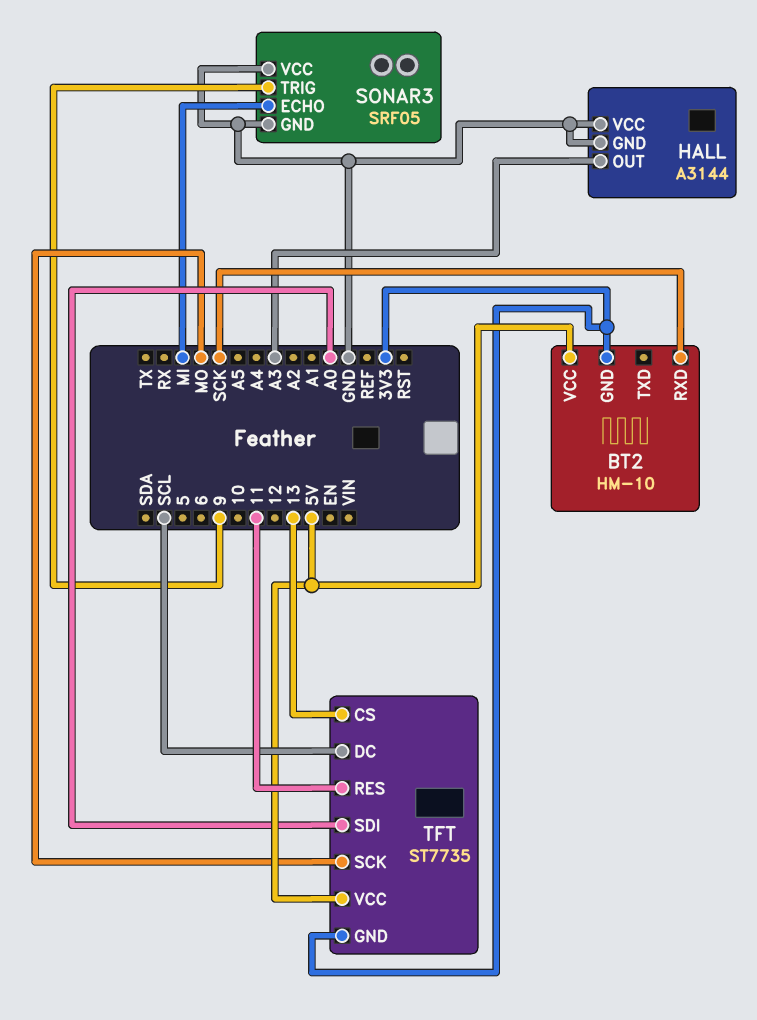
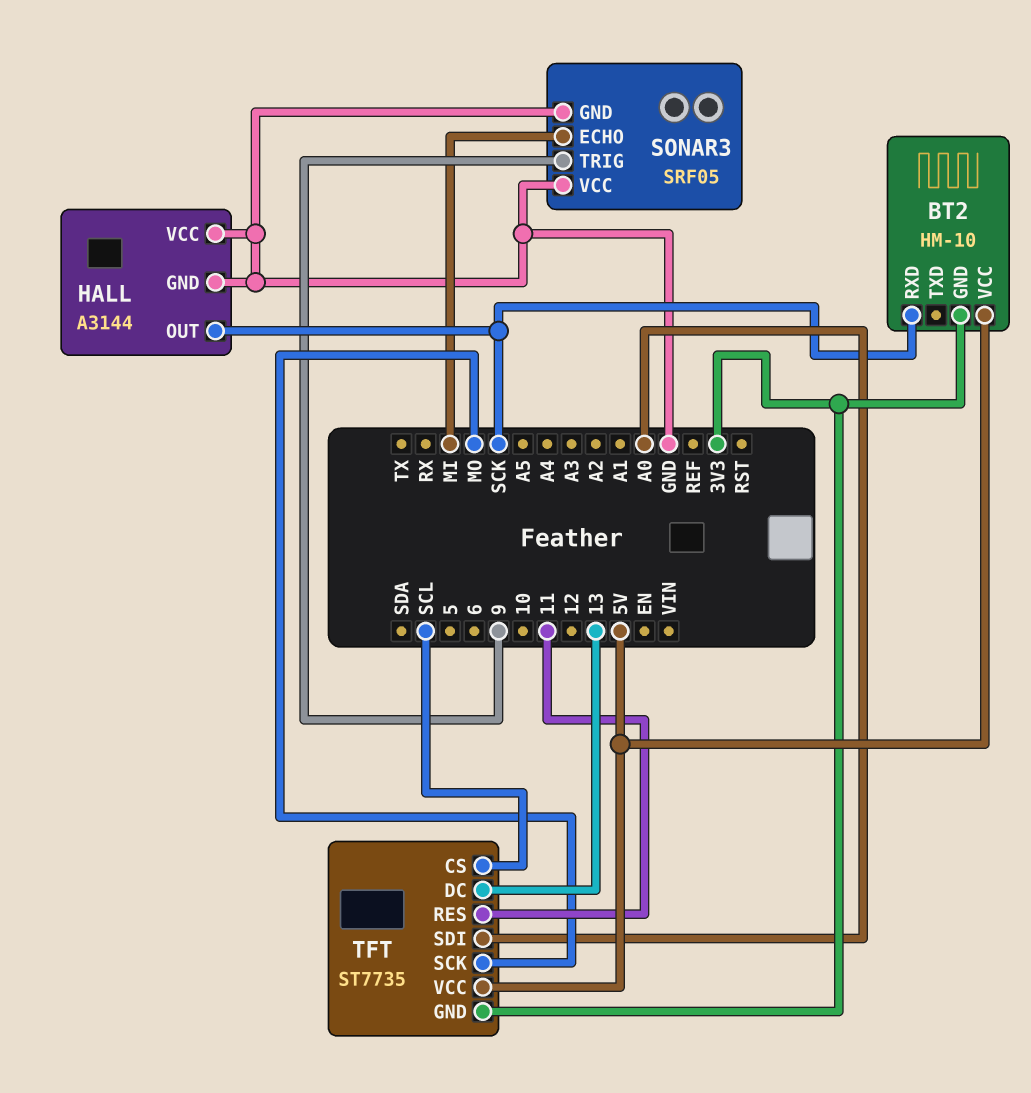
HALL pin OUT: A3 -> SCK
TFT pin CS: 13 -> SCL
TFT pin DC: SCL -> 13

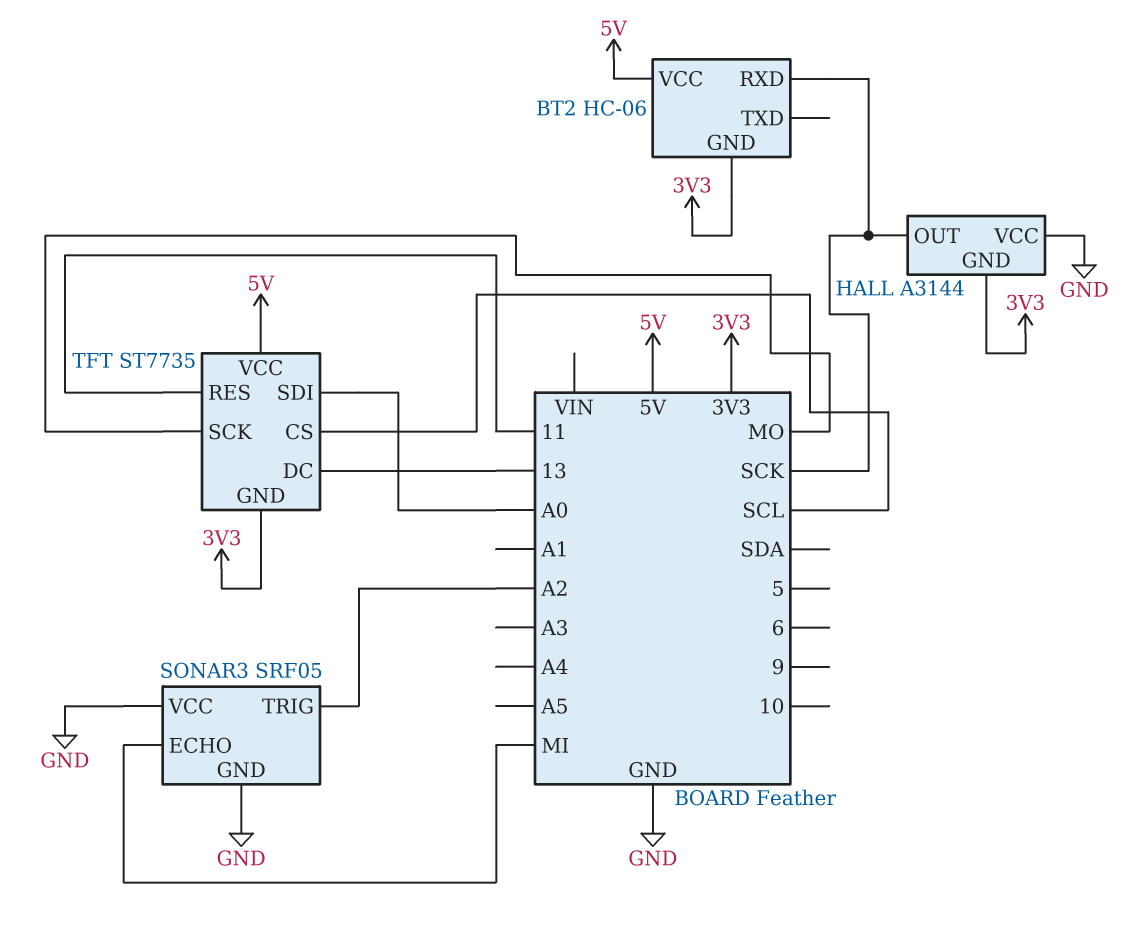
BT2: HM-10 -> HC-06
HALL pin GND: GND -> 3V3
SONAR3 pin TRIG: 9 -> A2

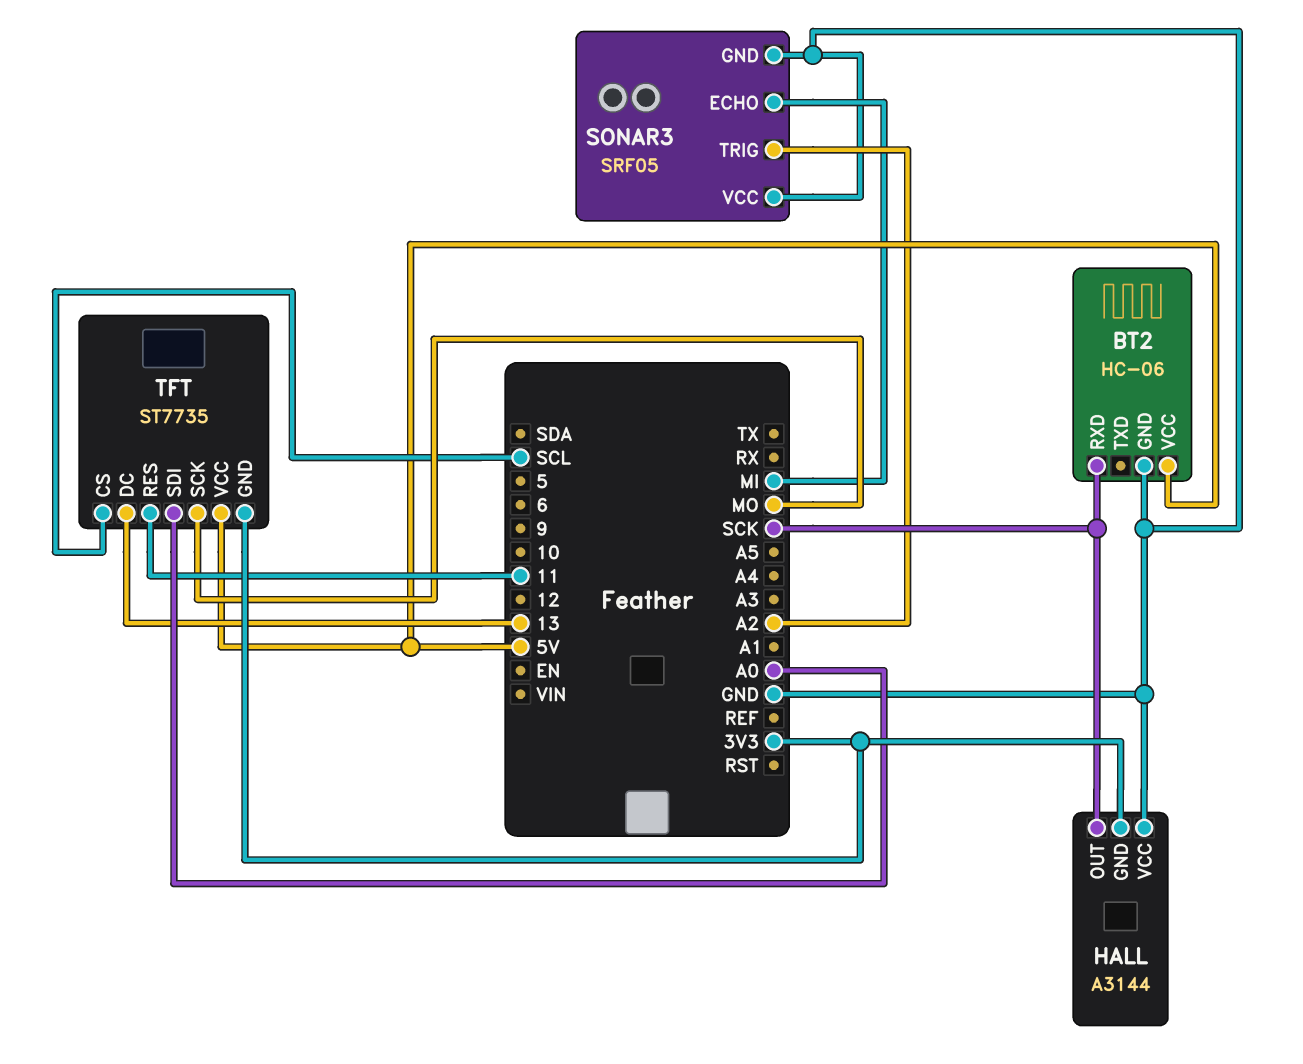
BT2 pin GND: 3V3 -> GND

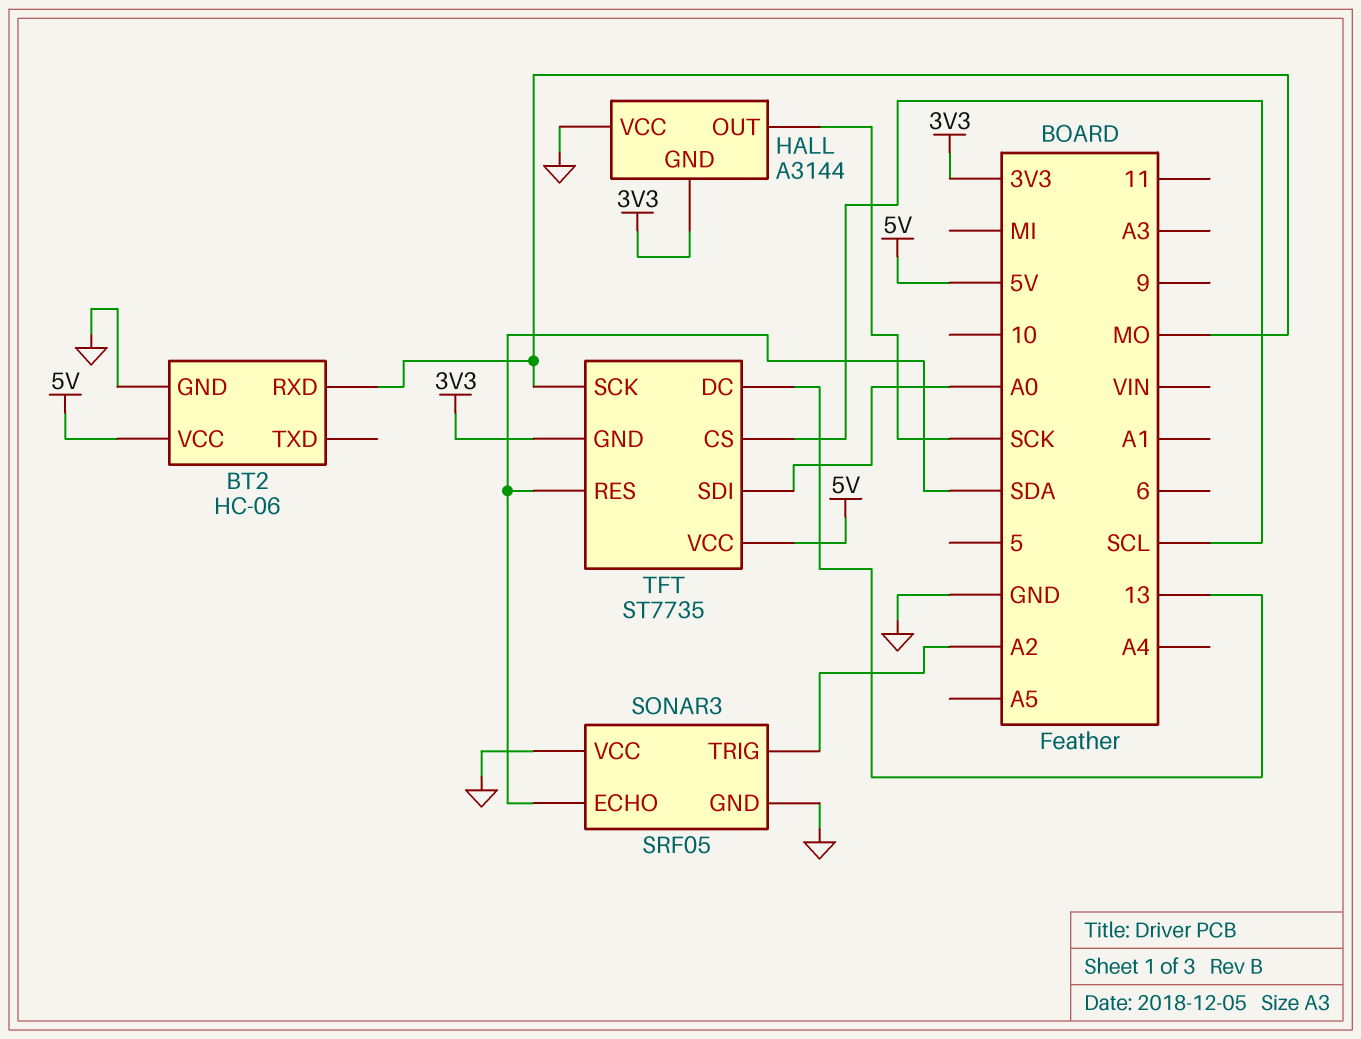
BT2 pin RXD: SCK -> MO
SONAR3 pin ECHO: MI -> SDA
TFT pin RES: 11 -> SDA

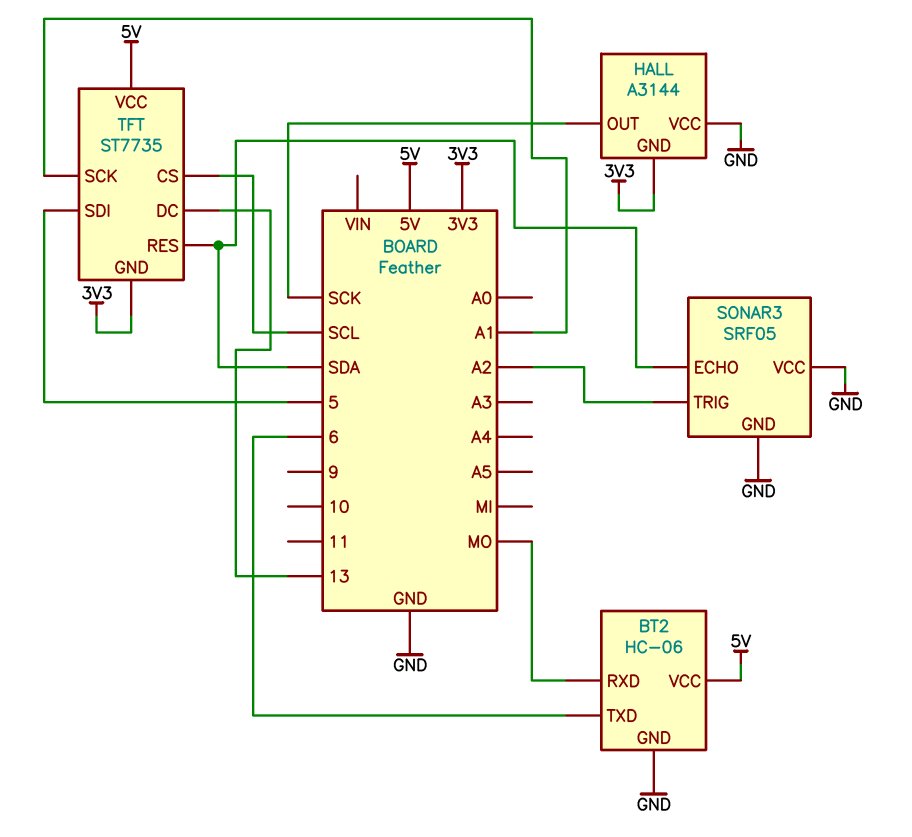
BT2 pin TXD: none -> 6
TFT pin SCK: MO -> A1
TFT pin SDI: A0 -> 5

